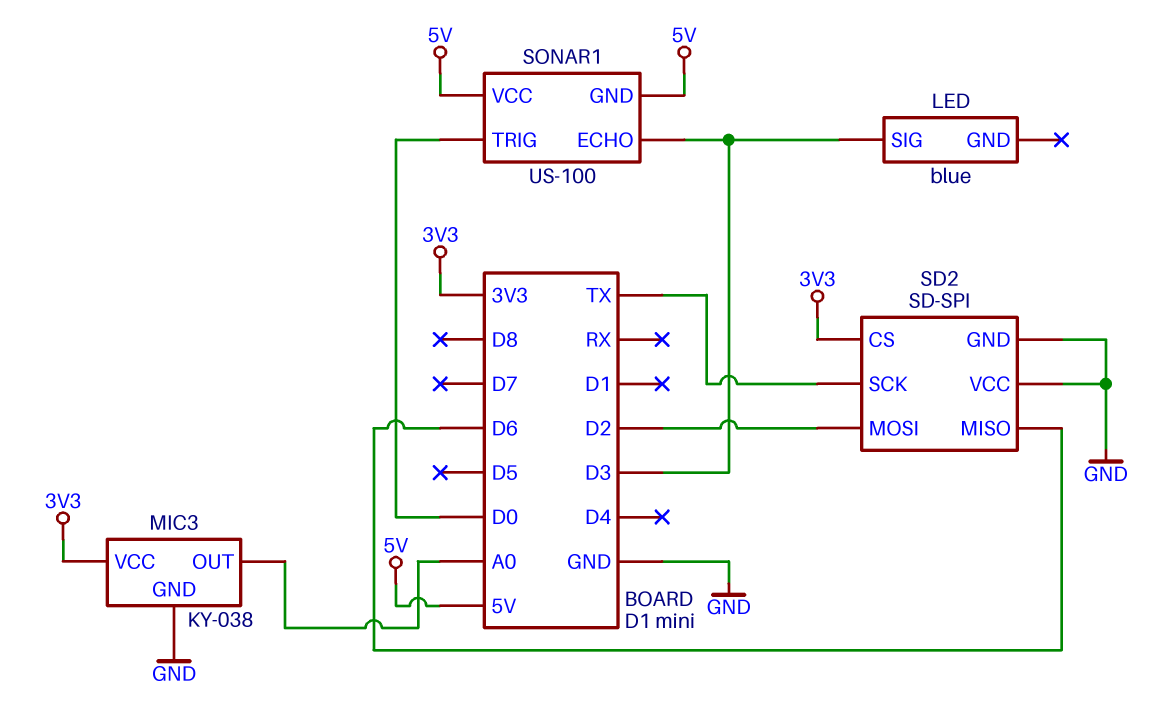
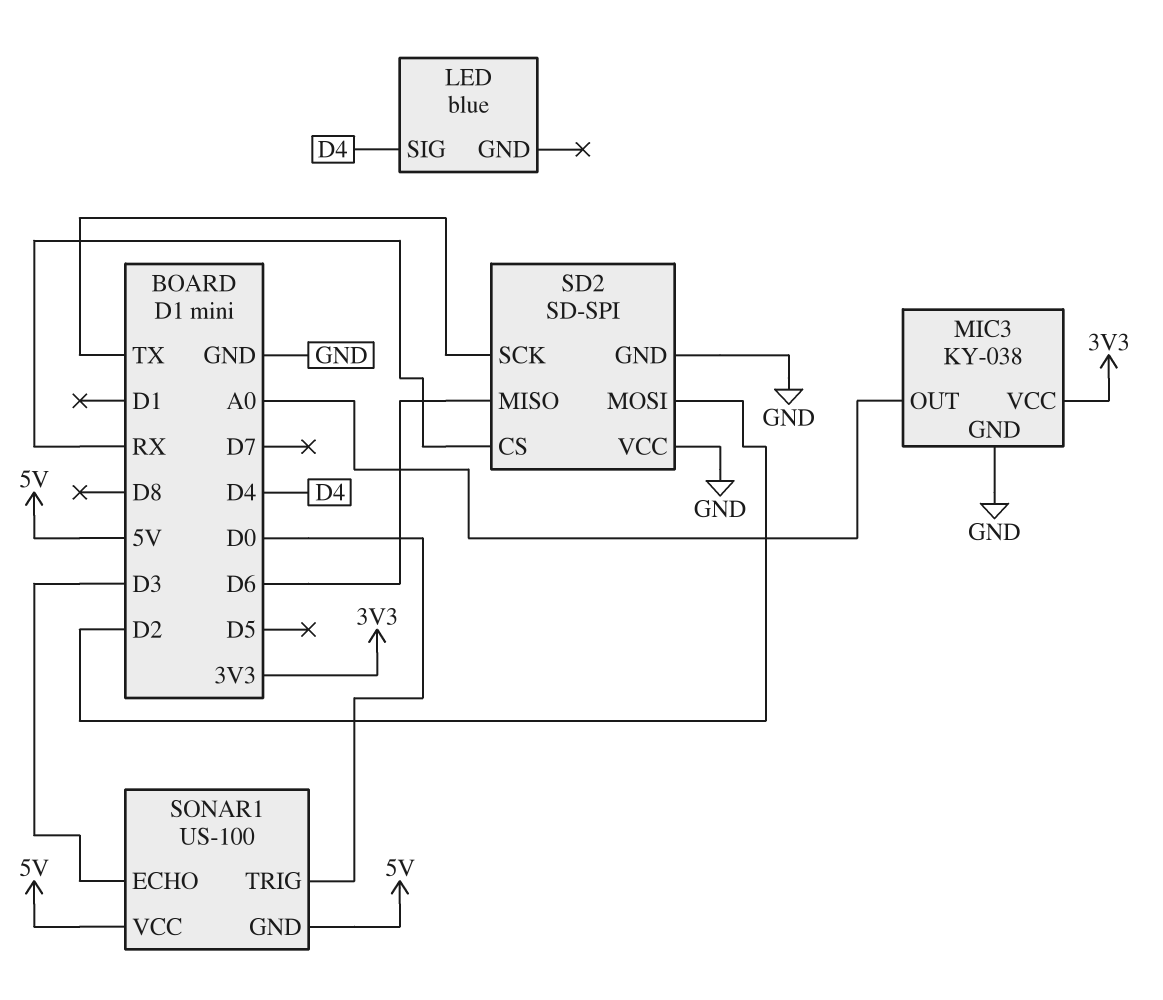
LED pin SIG: D3 -> D4
SD2 pin CS: 3V3 -> RX

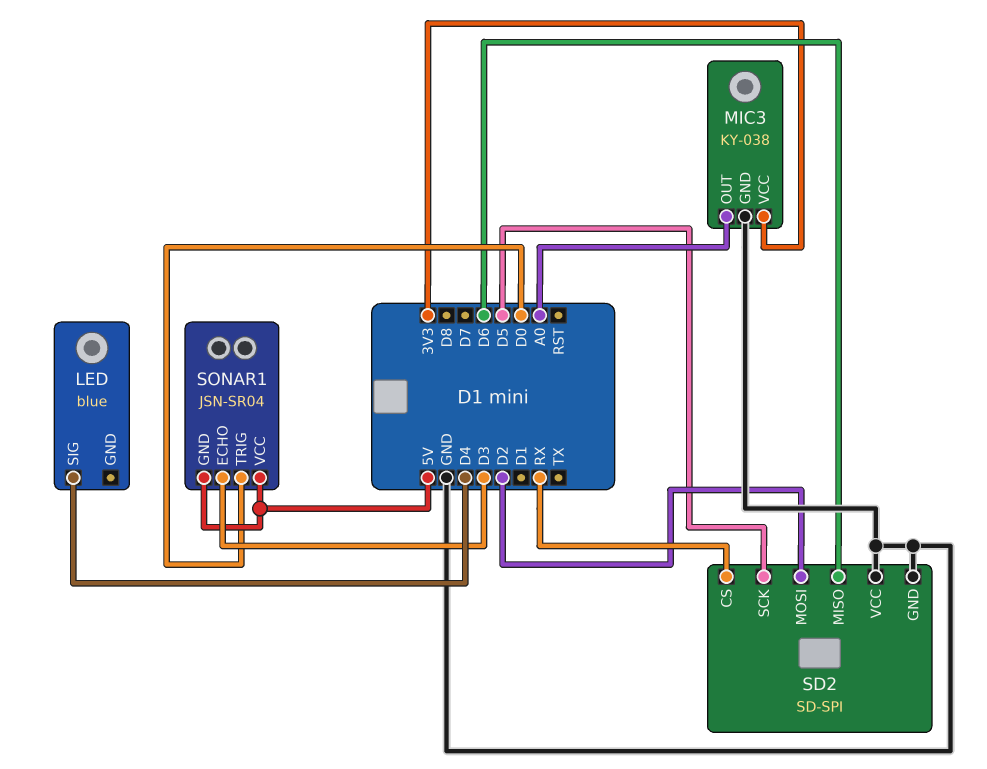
SD2 pin SCK: TX -> D5
SONAR1: US-100 -> JSN-SR04

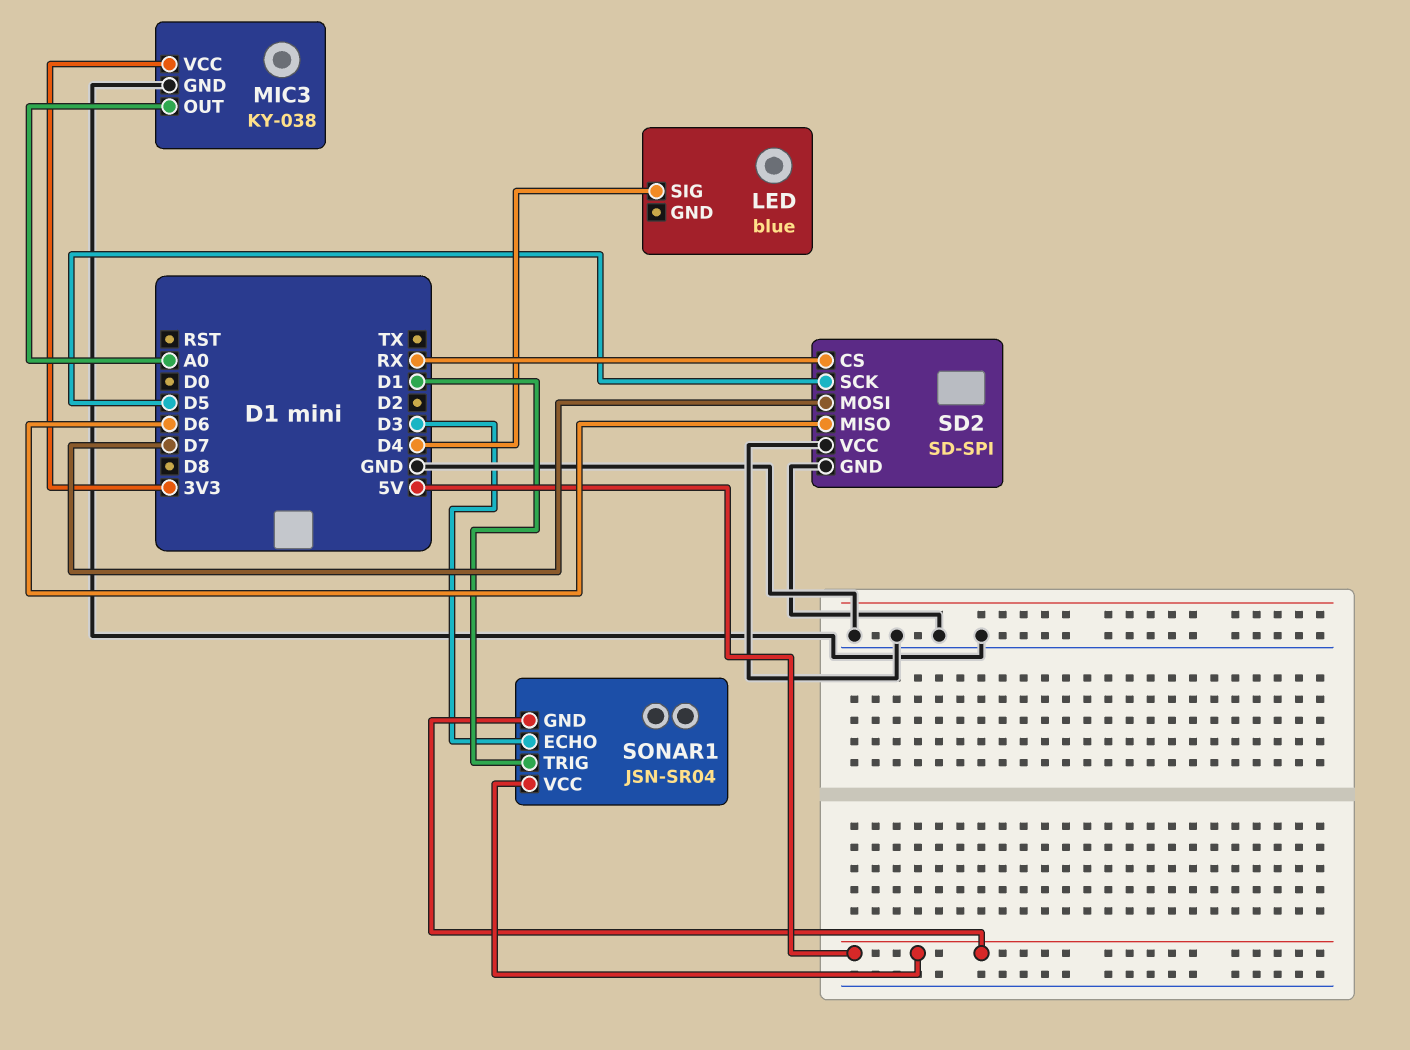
SD2 pin MOSI: D2 -> D7
SONAR1 pin TRIG: D0 -> D1

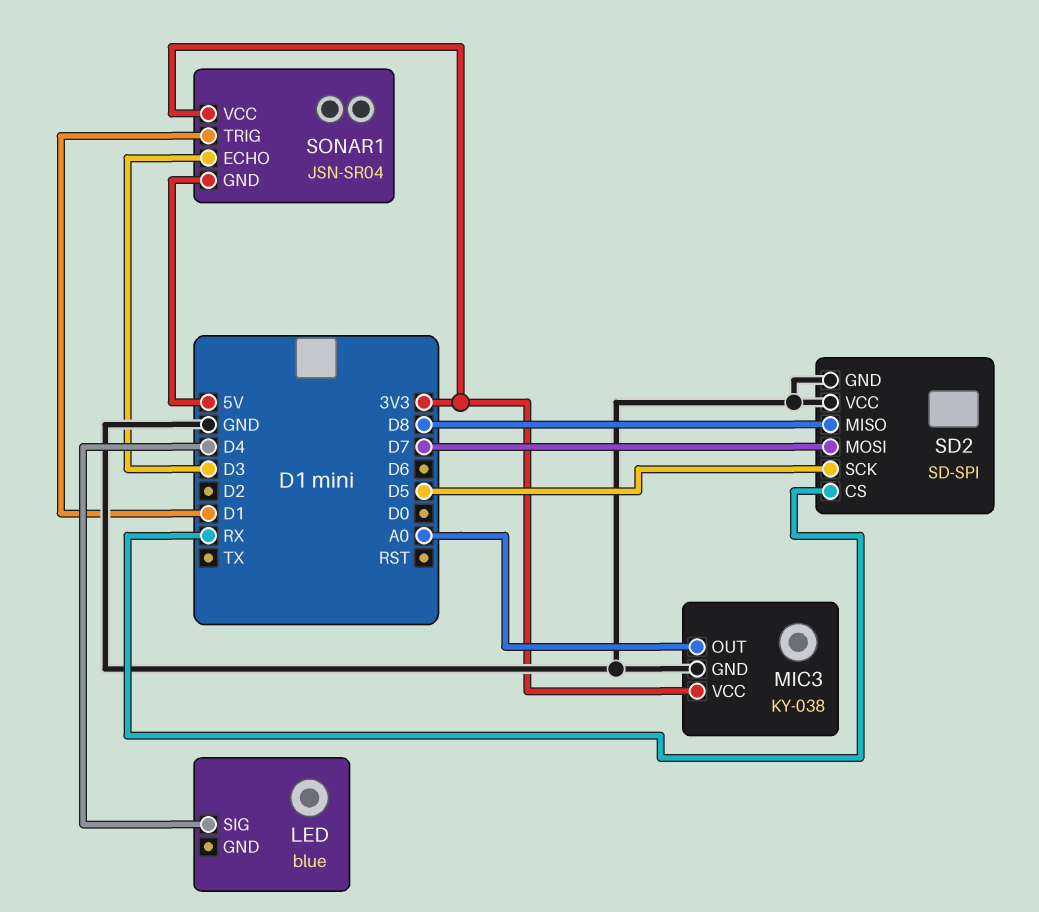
SD2 pin MISO: D6 -> D8
SONAR1 pin VCC: 5V -> 3V3

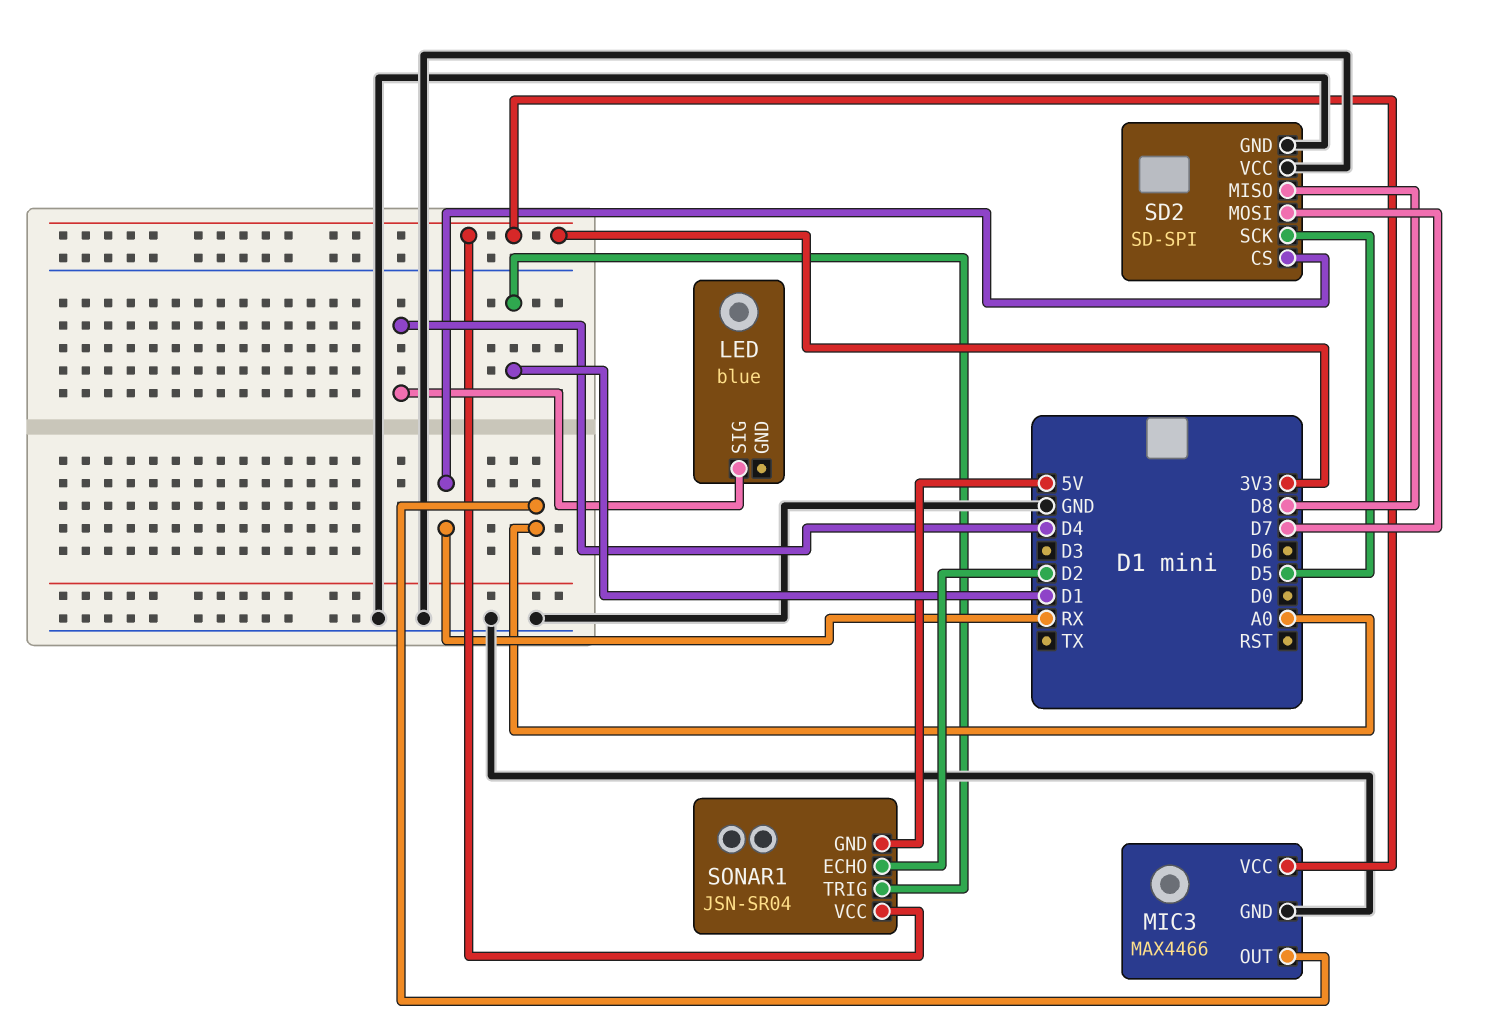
MIC3: KY-038 -> MAX4466
SONAR1 pin ECHO: D3 -> D2

